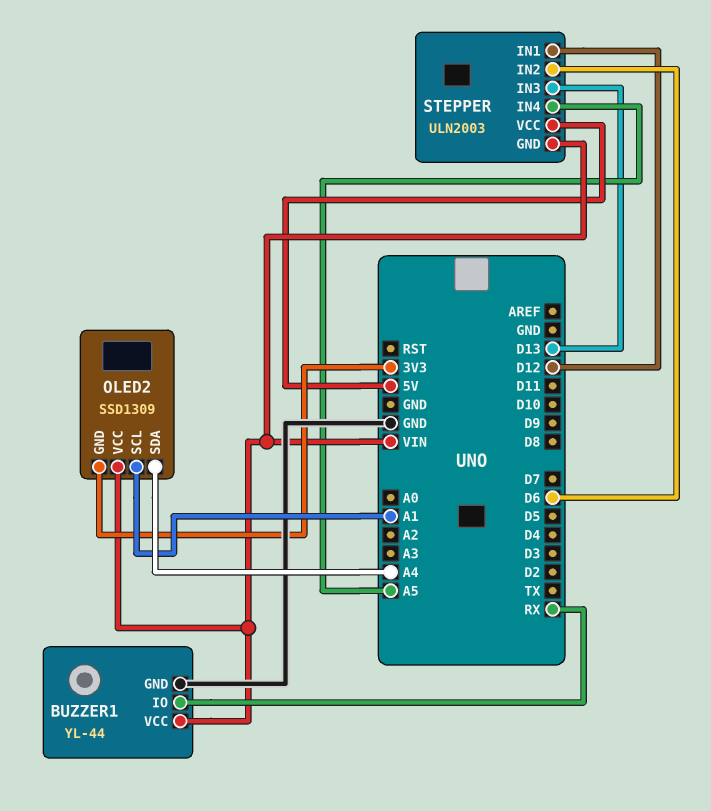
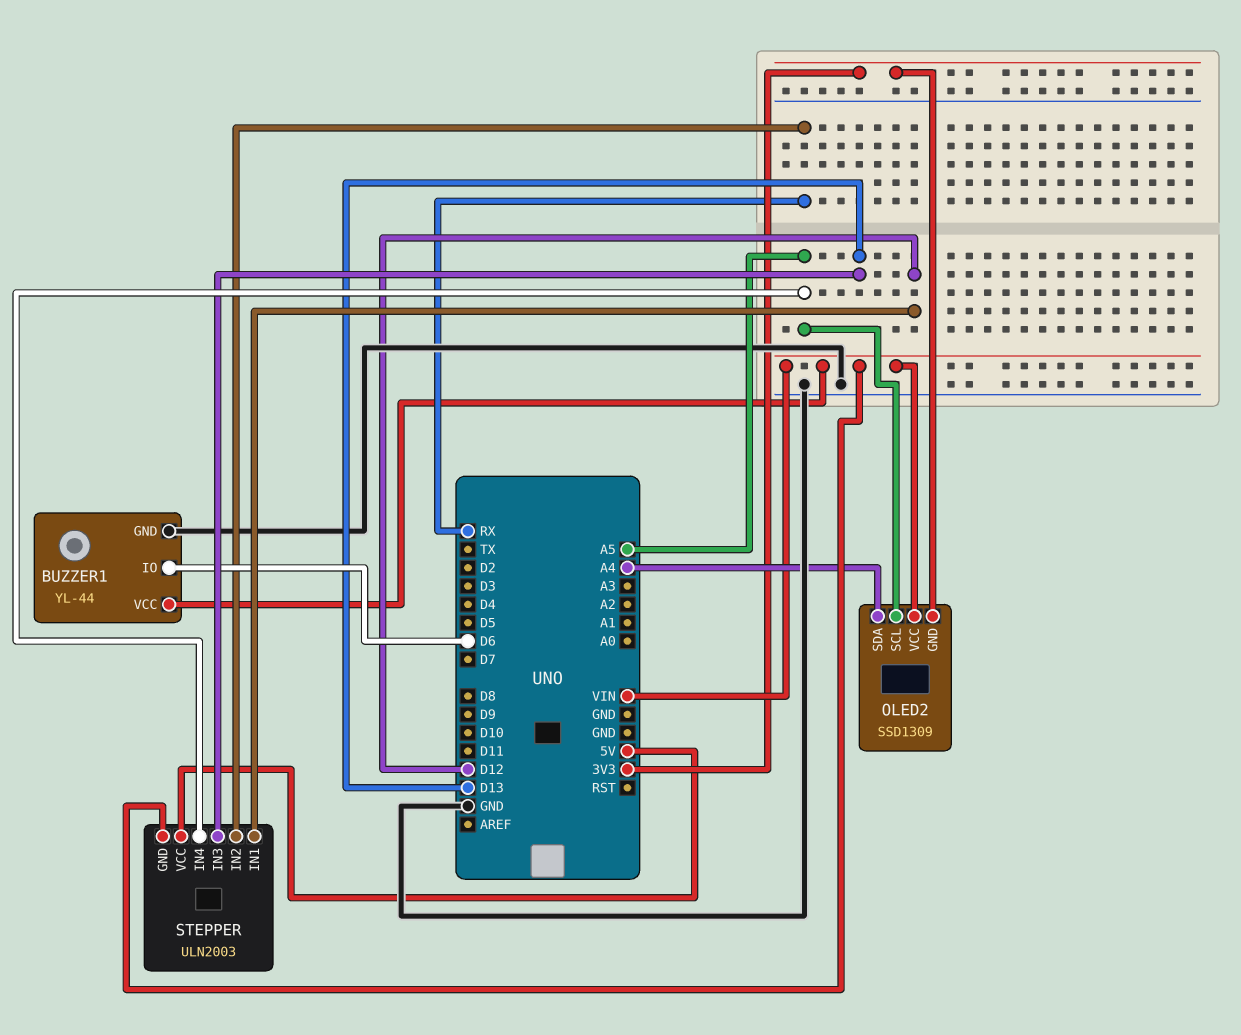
BUZZER1 pin IO: RX -> D6
OLED2 pin SCL: A1 -> A5
STEPPER pin IN2: D6 -> RX

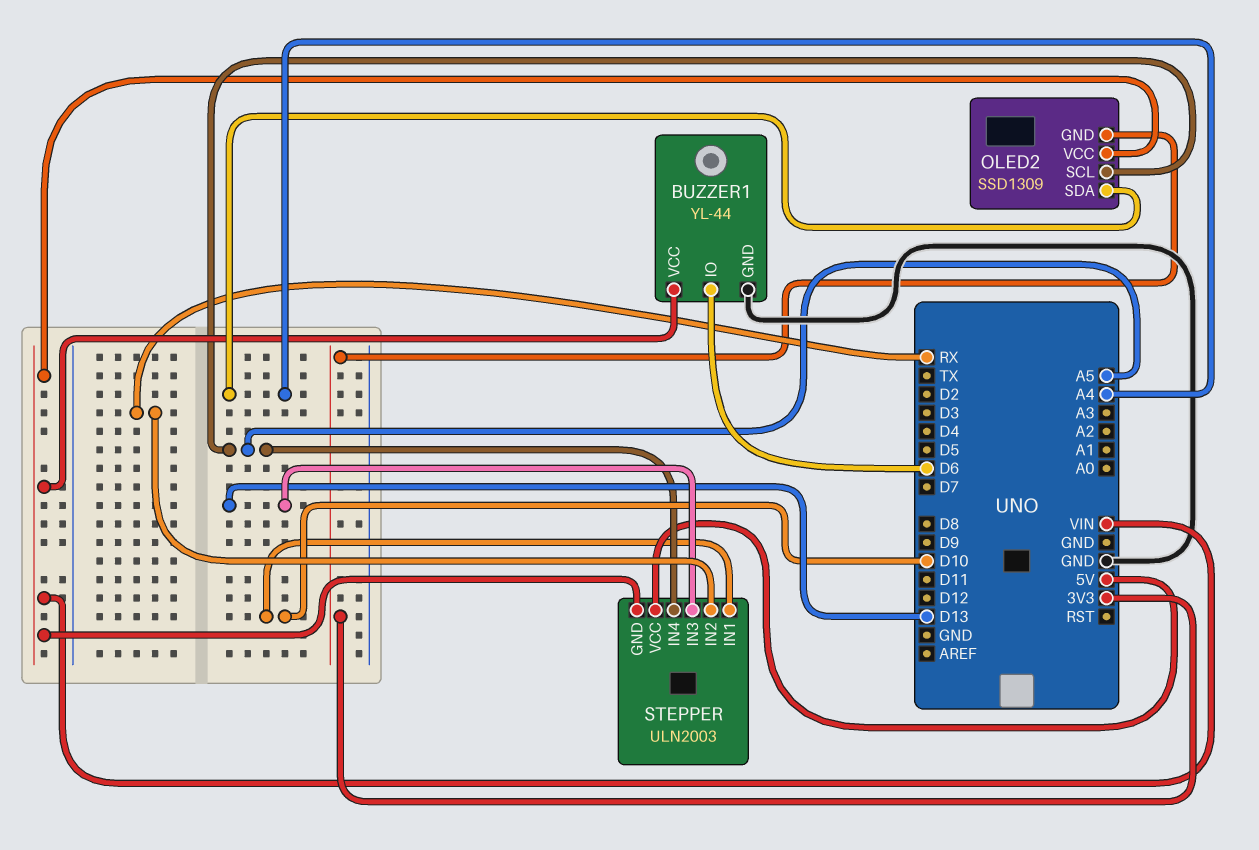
STEPPER pin IN1: D12 -> D10

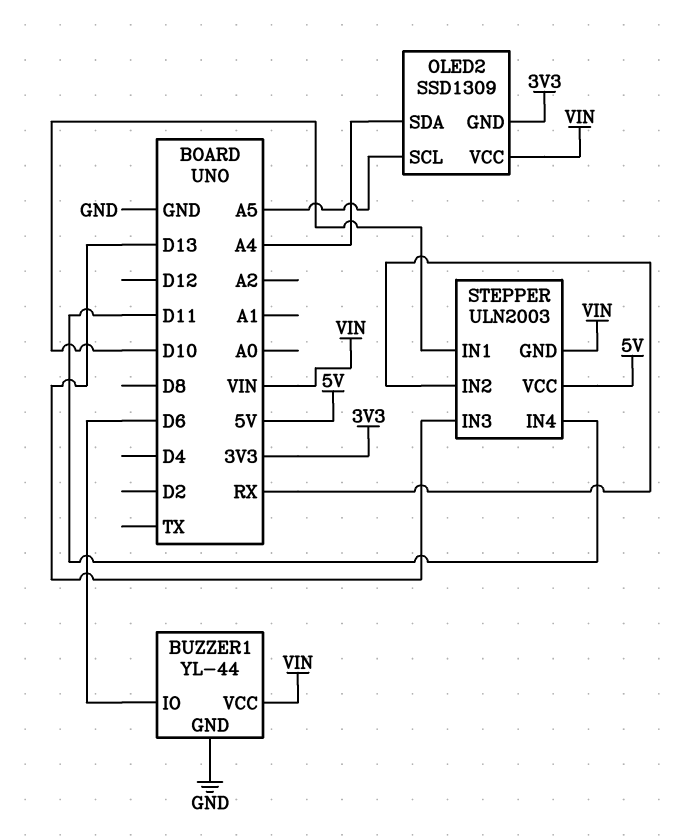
STEPPER pin IN4: A5 -> D11

